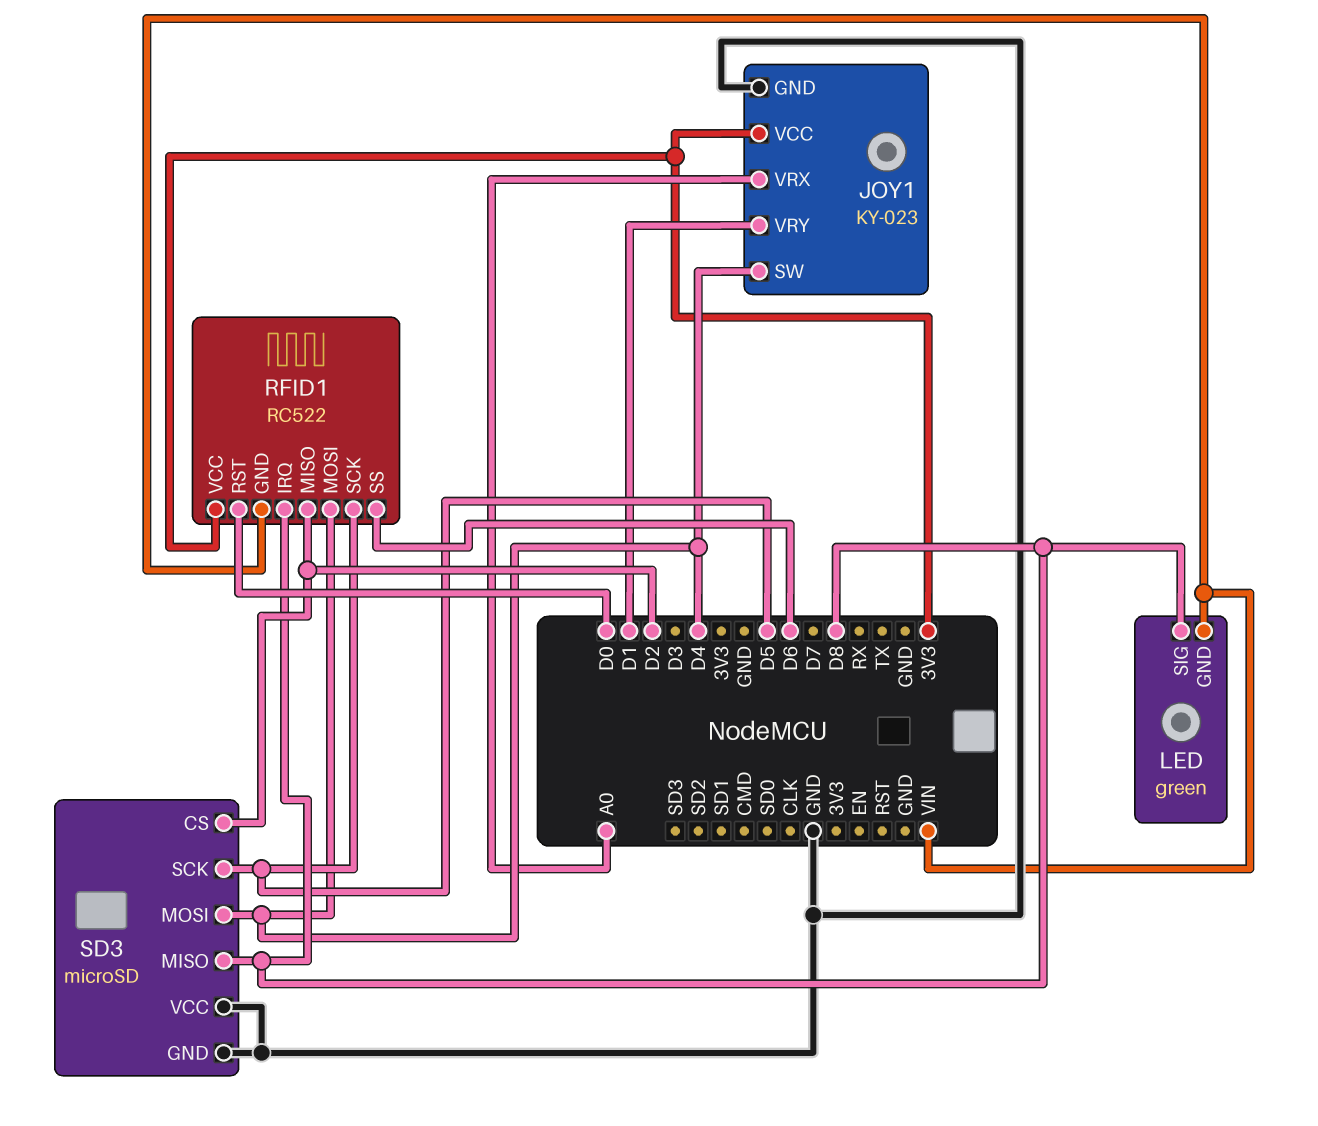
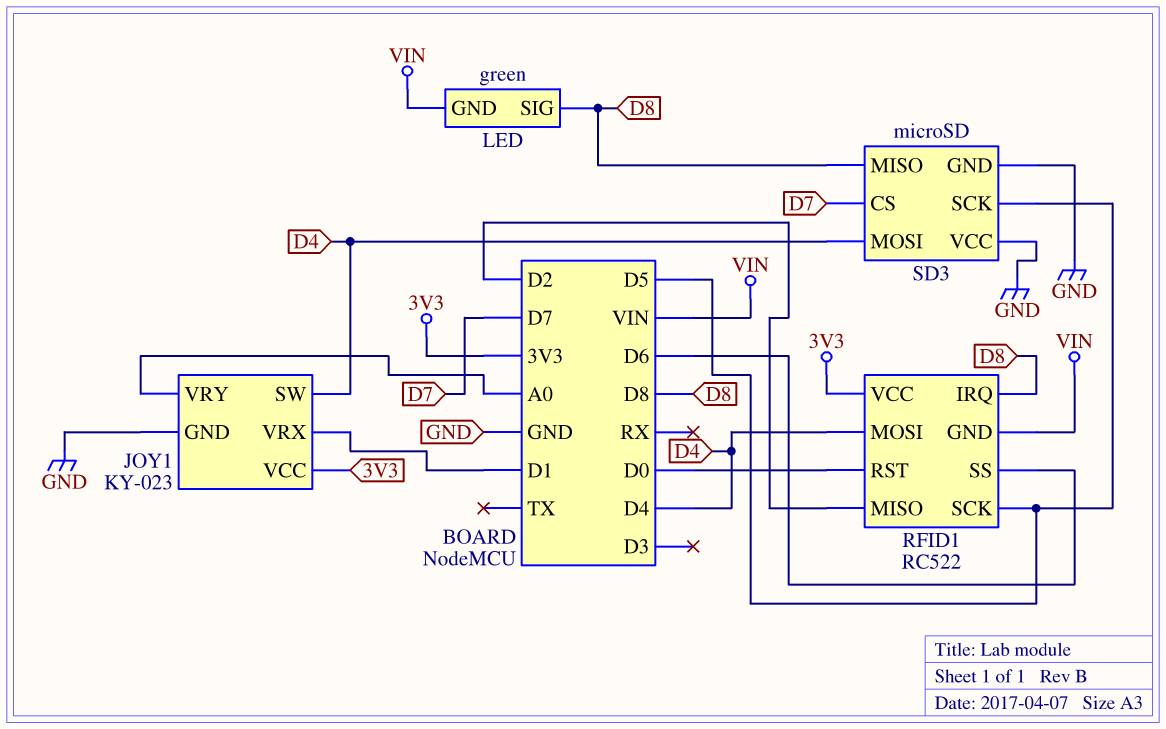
JOY1 pin VRX: A0 -> D1
JOY1 pin VRY: D1 -> A0
SD3 pin CS: D2 -> D7

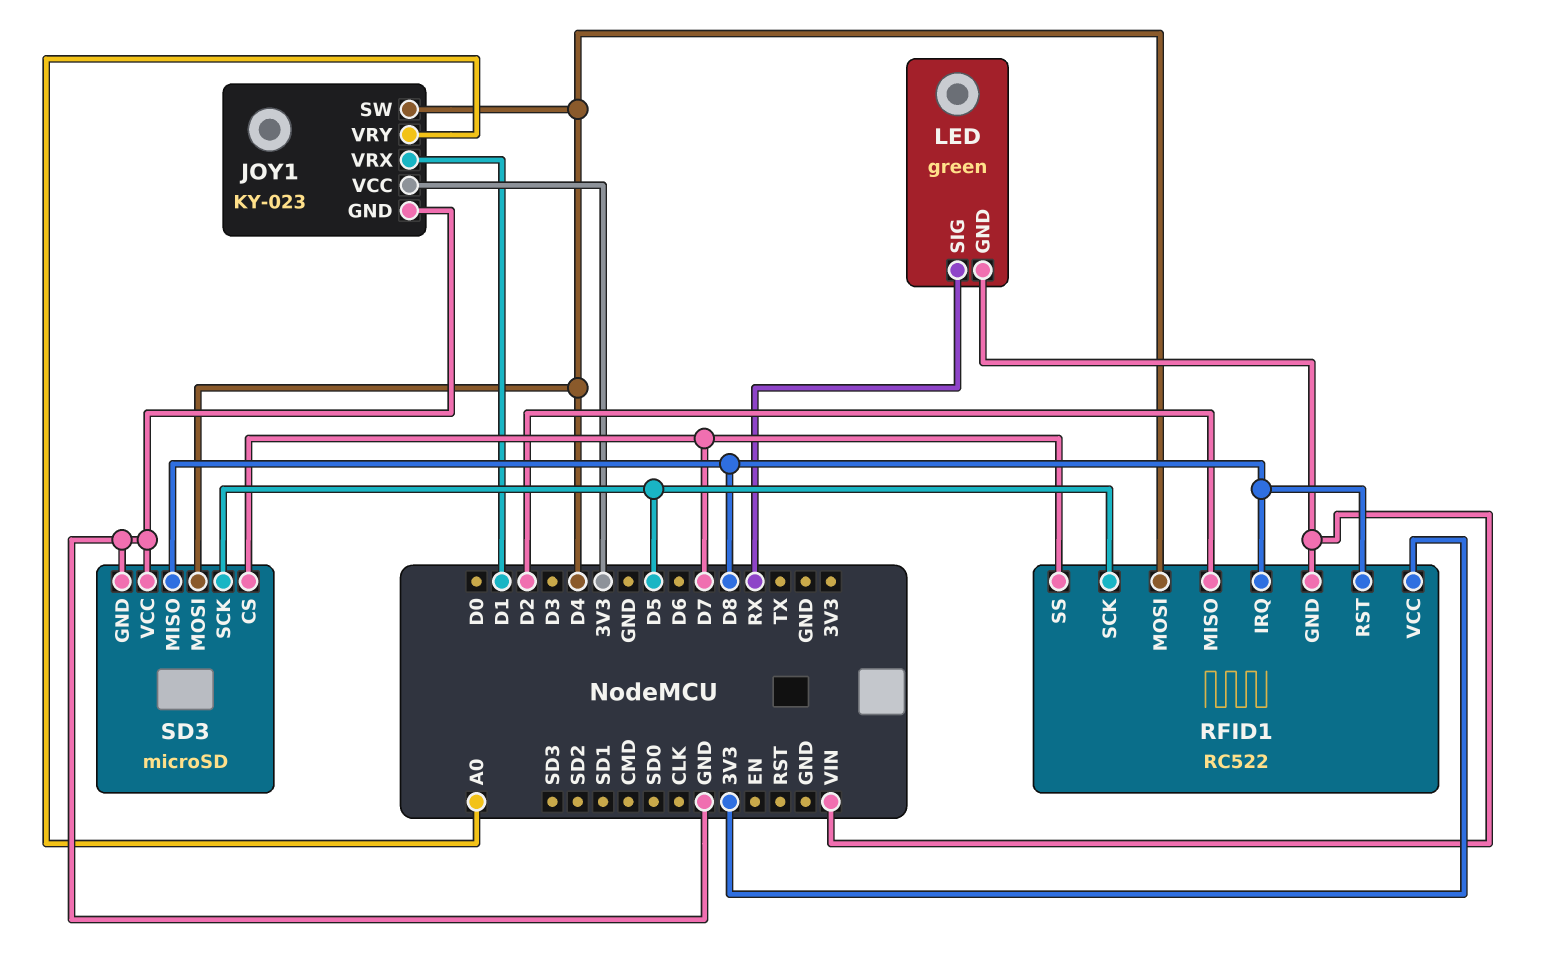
LED pin SIG: D8 -> RX
RFID1 pin RST: D0 -> D8
RFID1 pin SS: D6 -> D7

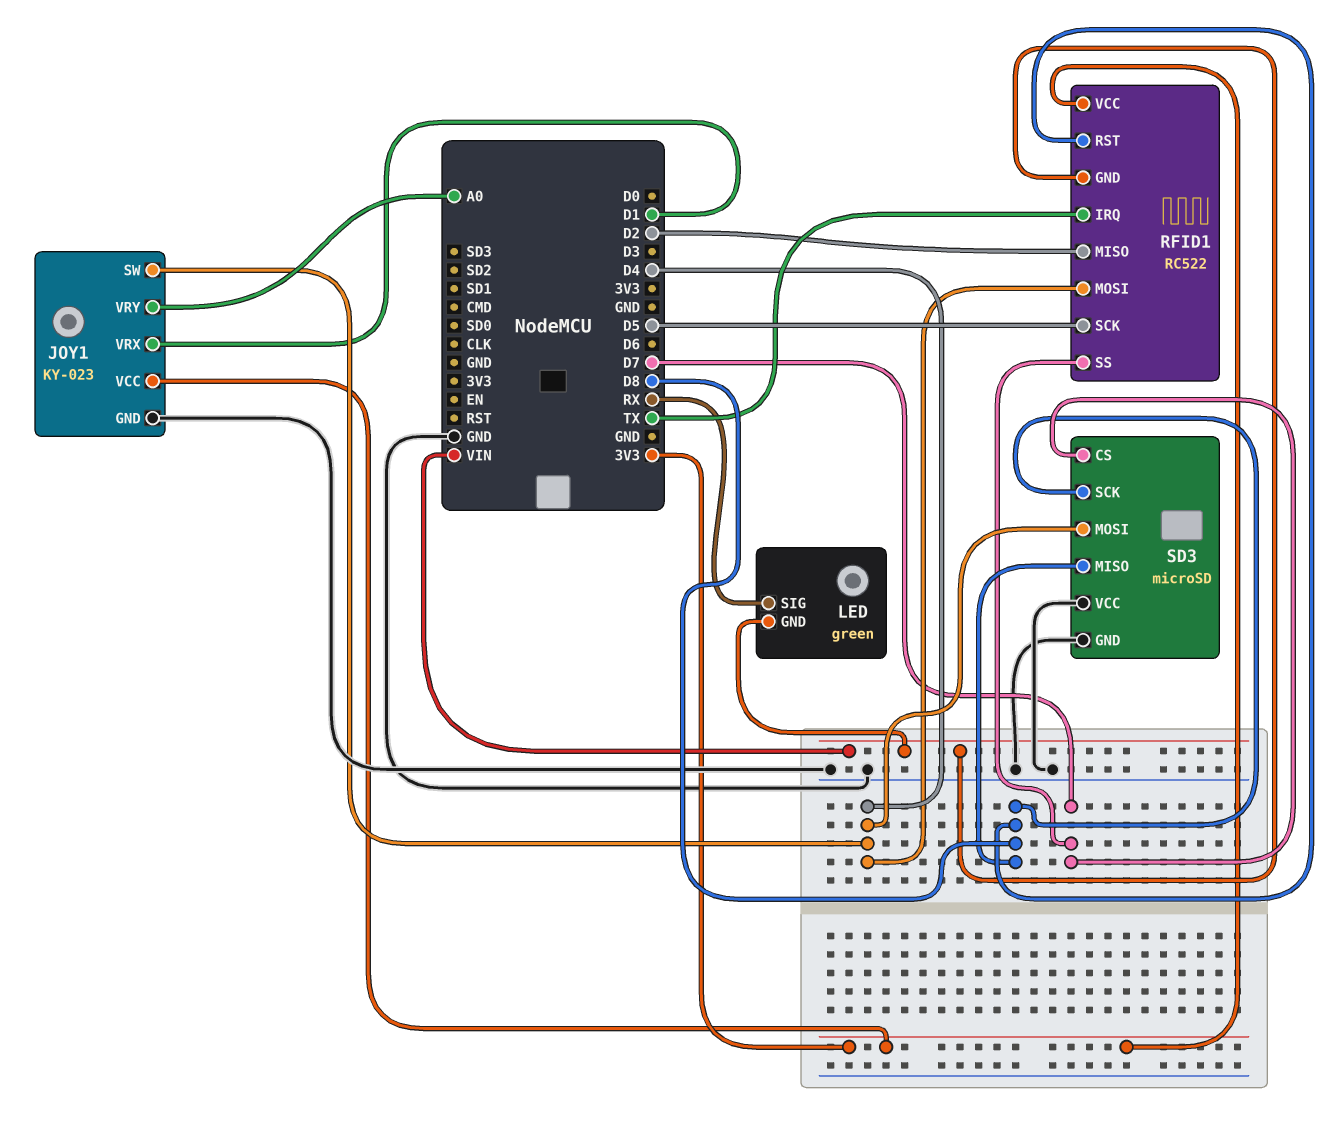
RFID1 pin IRQ: D8 -> TX
SD3 pin SCK: D5 -> D8

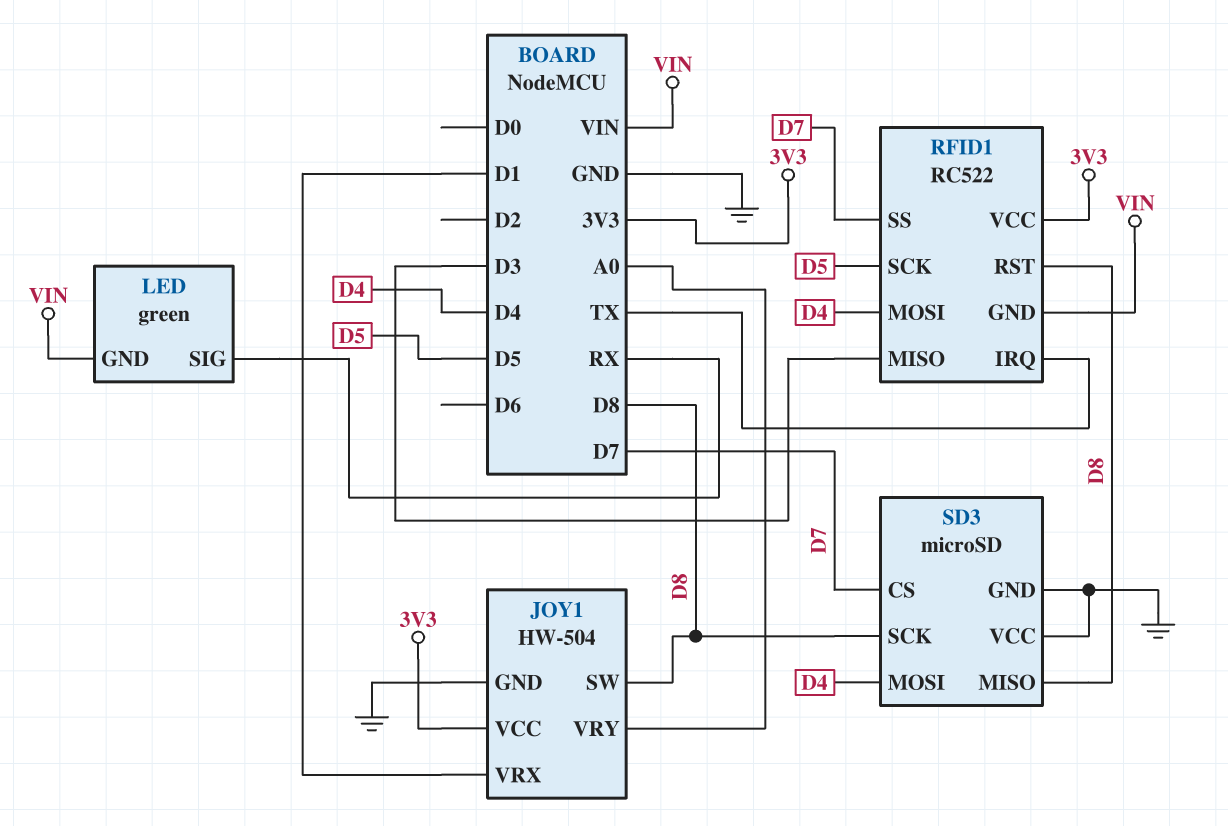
JOY1: KY-023 -> HW-504
JOY1 pin SW: D4 -> D8
RFID1 pin MISO: D2 -> D3

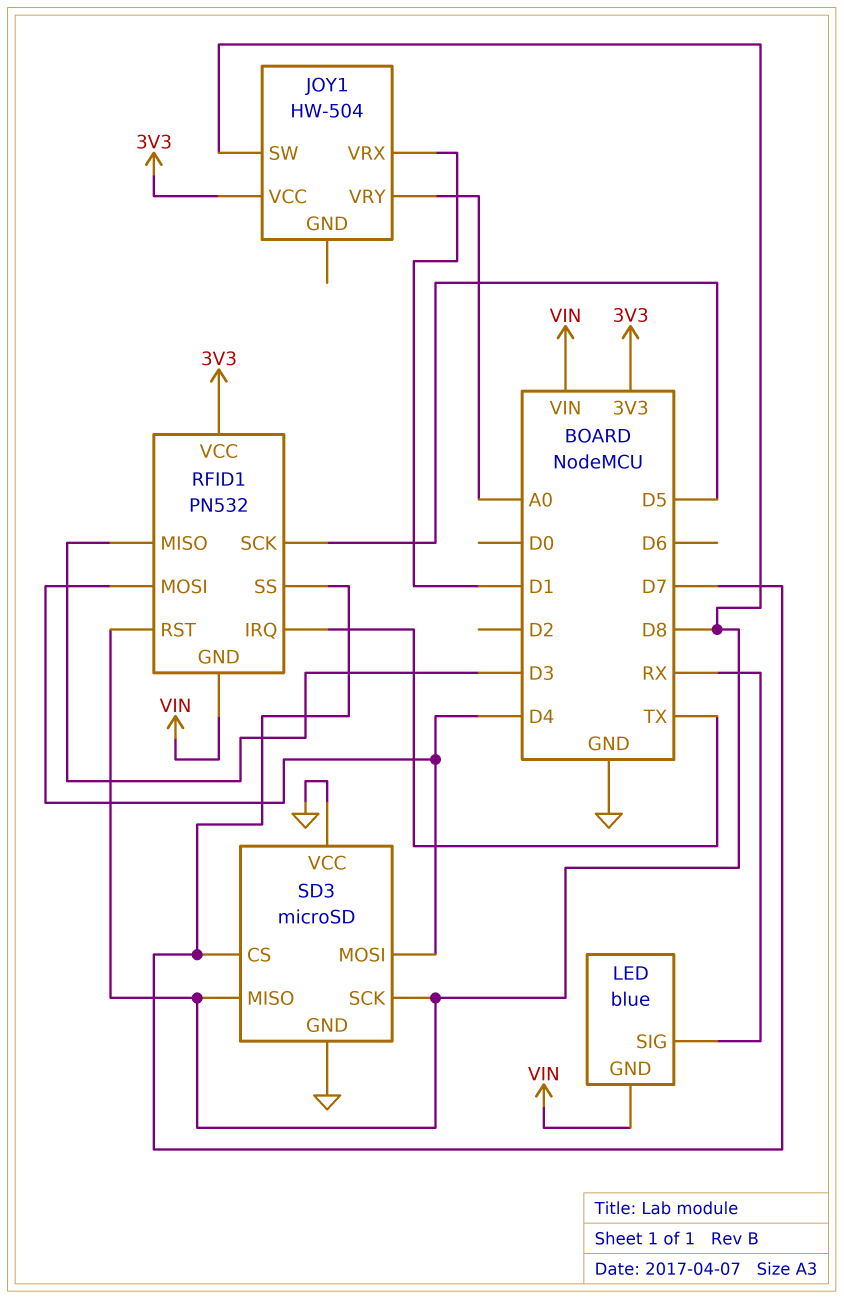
JOY1 pin GND: GND -> none
LED: green -> blue
RFID1: RC522 -> PN532

